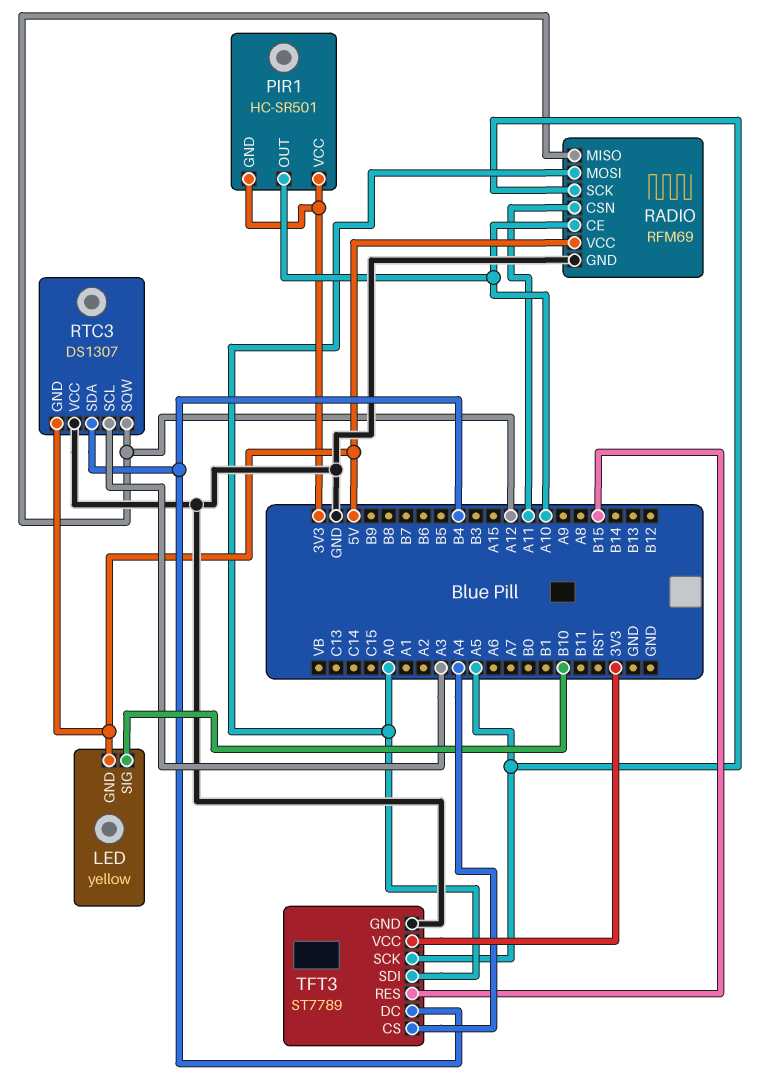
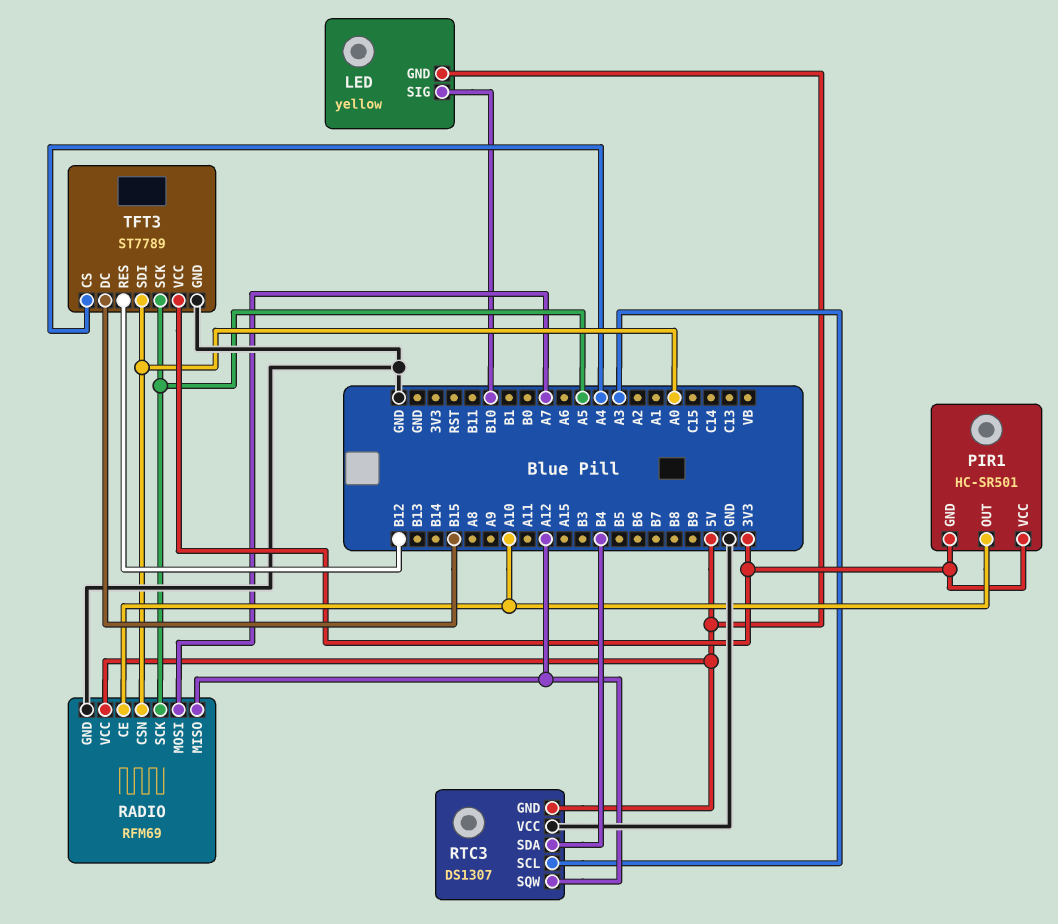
RADIO pin CSN: A11 -> A0
RADIO pin MOSI: A0 -> A7
TFT3 pin DC: B4 -> B15
TFT3 pin RES: B15 -> B12

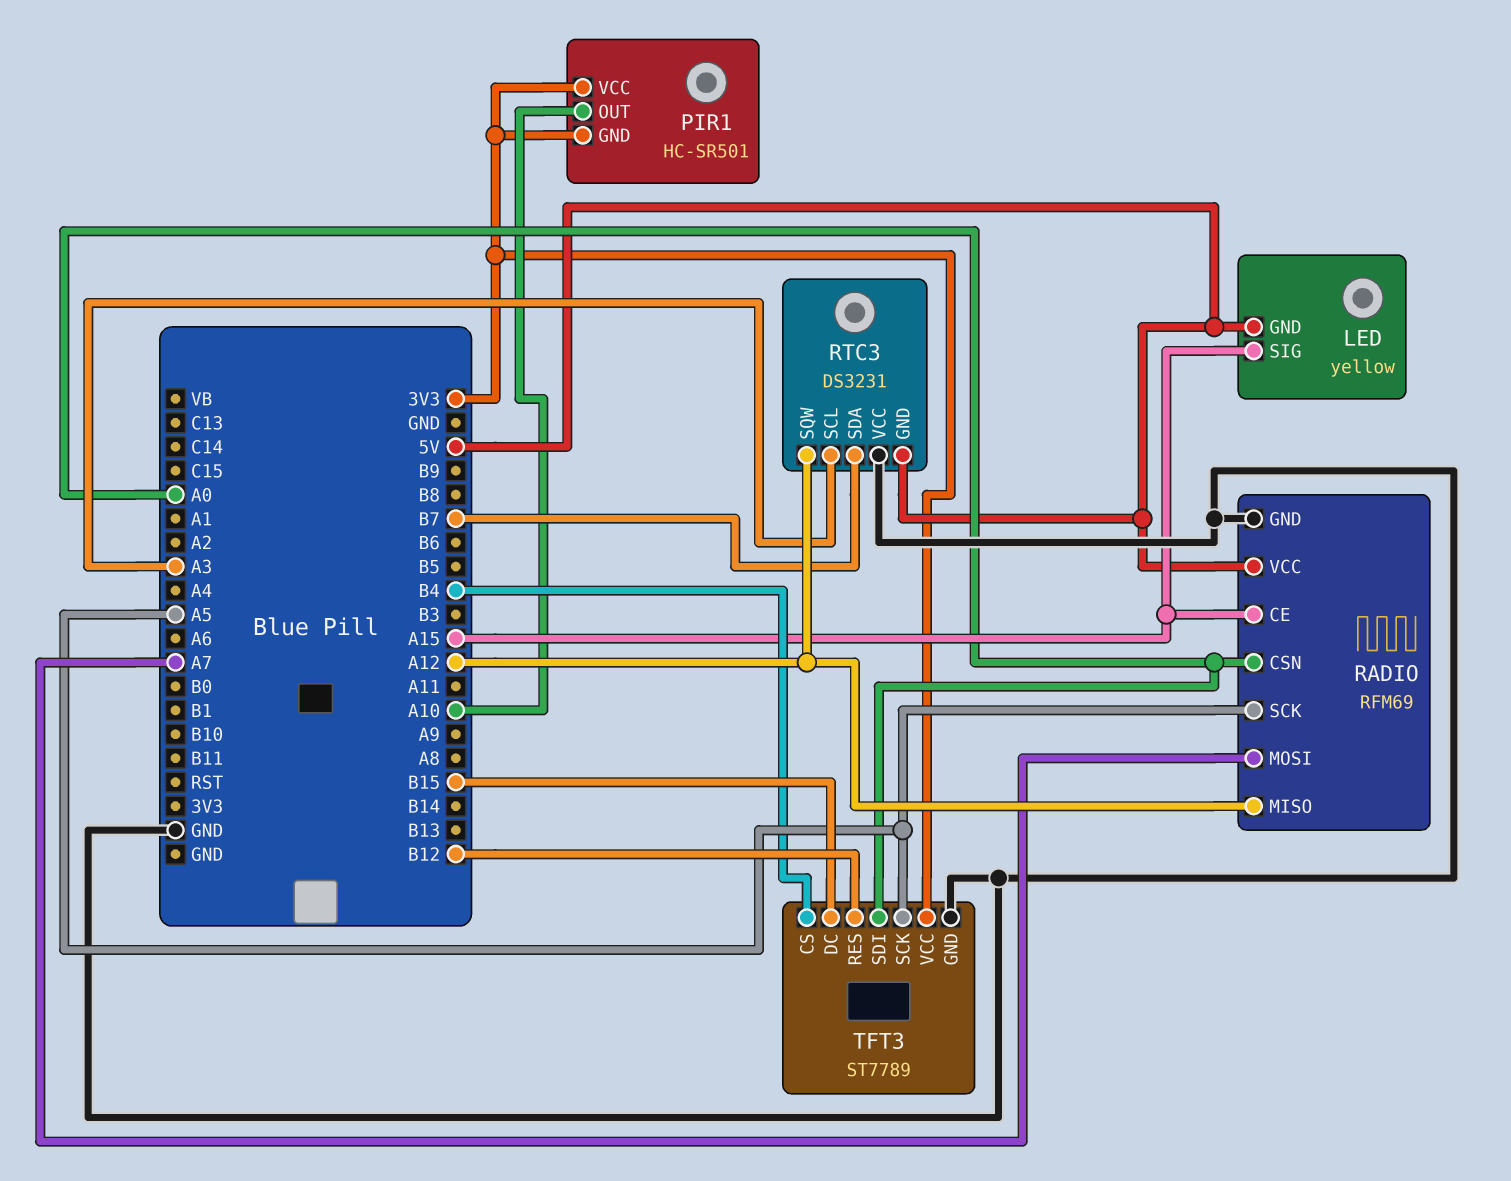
LED pin SIG: B10 -> A15
RADIO pin CE: A10 -> A15
RTC3: DS1307 -> DS3231
RTC3 pin SDA: B4 -> B7
TFT3 pin CS: A4 -> B4

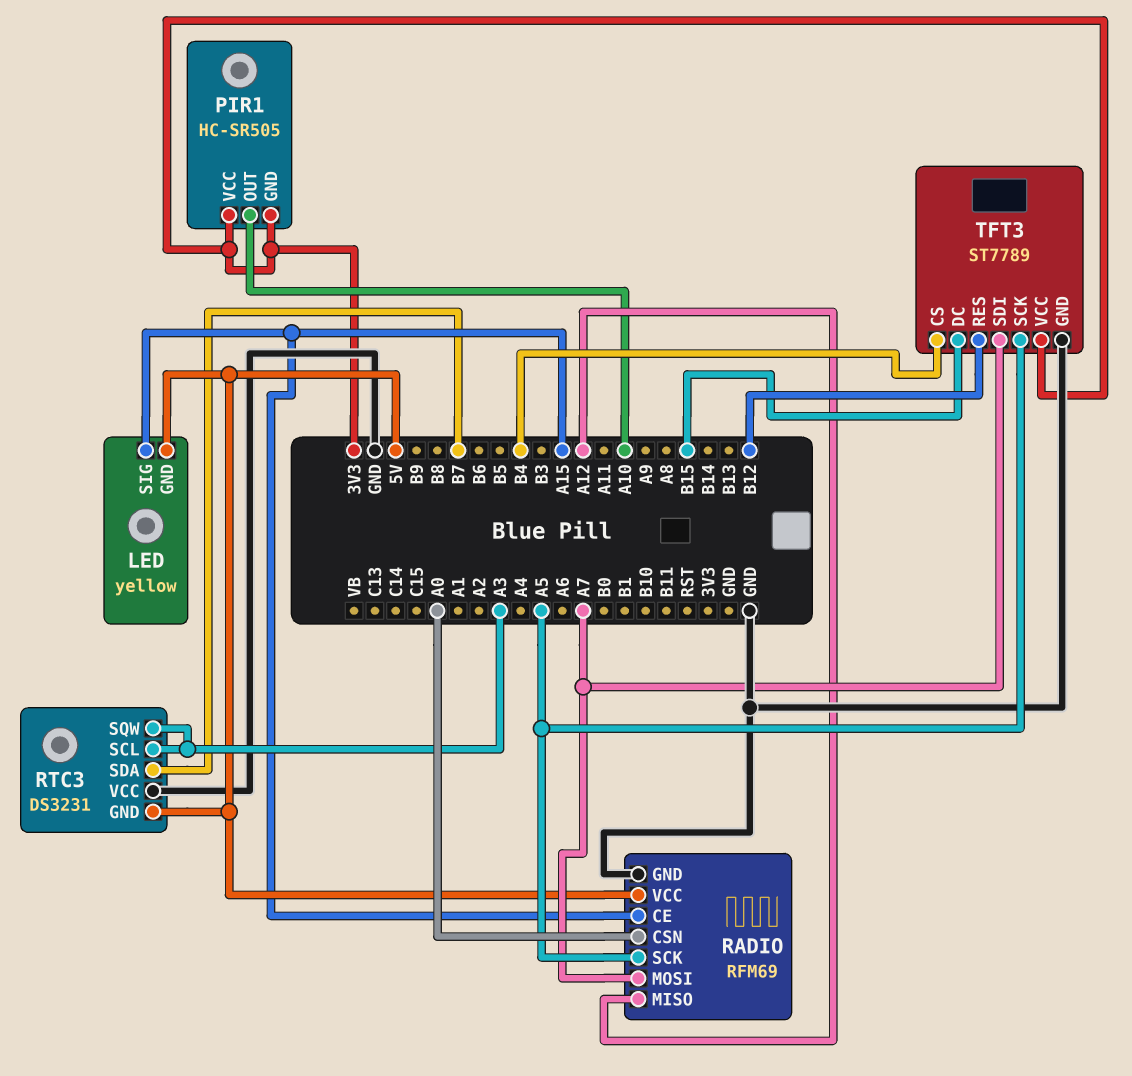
PIR1: HC-SR501 -> HC-SR505
RTC3 pin SQW: A12 -> A3
TFT3 pin SDI: A0 -> A7

